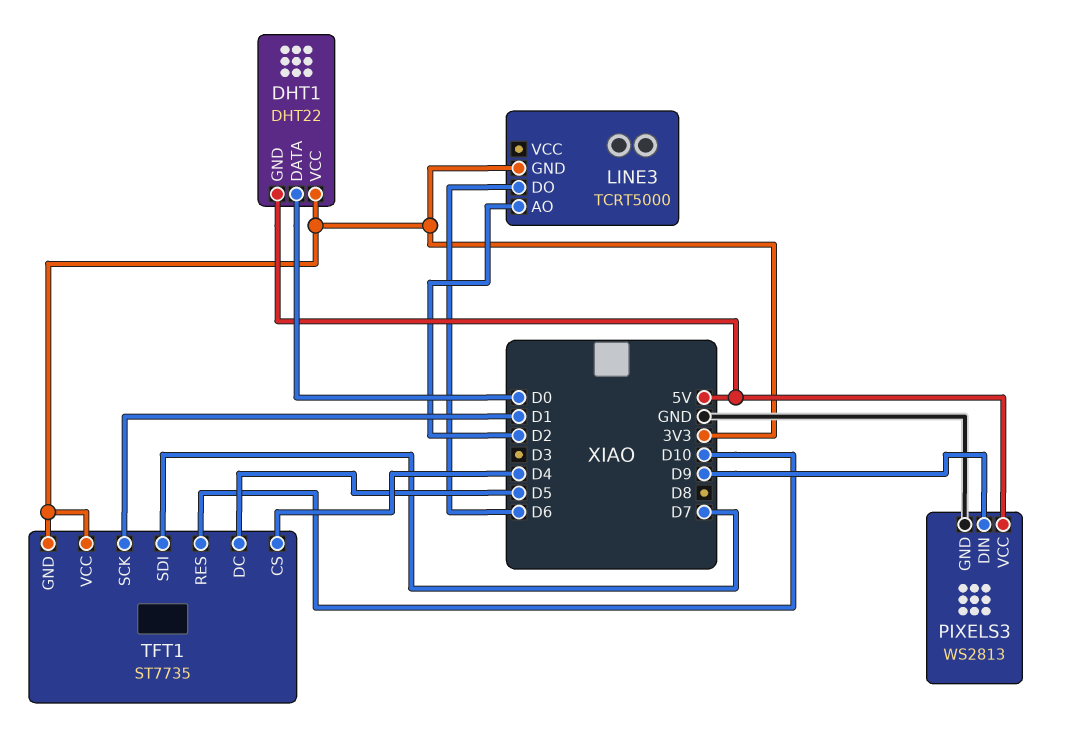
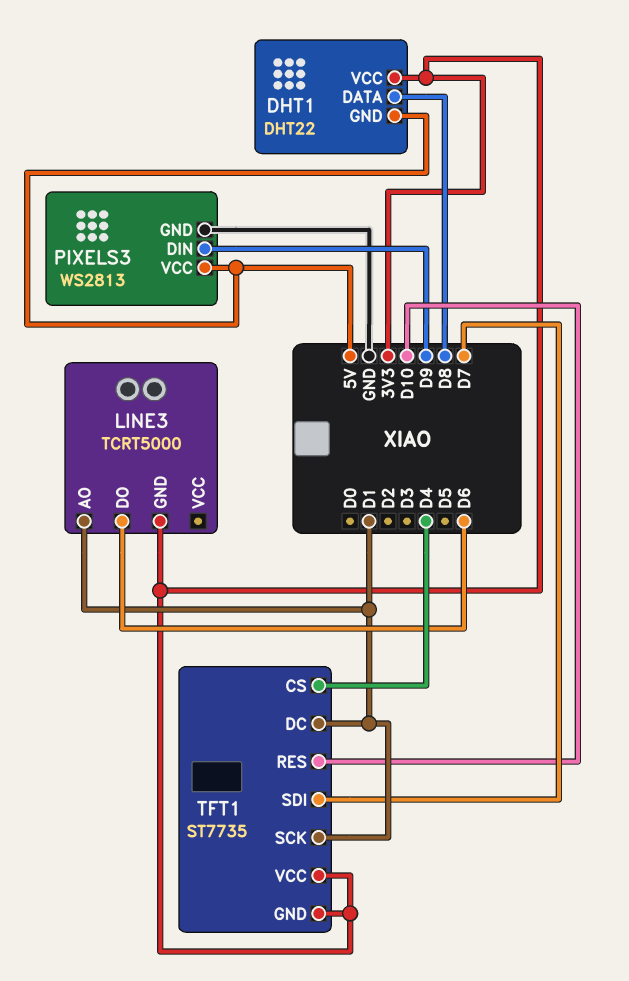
DHT1 pin DATA: D0 -> D8
LINE3 pin AO: D2 -> D1
TFT1 pin DC: D5 -> D1

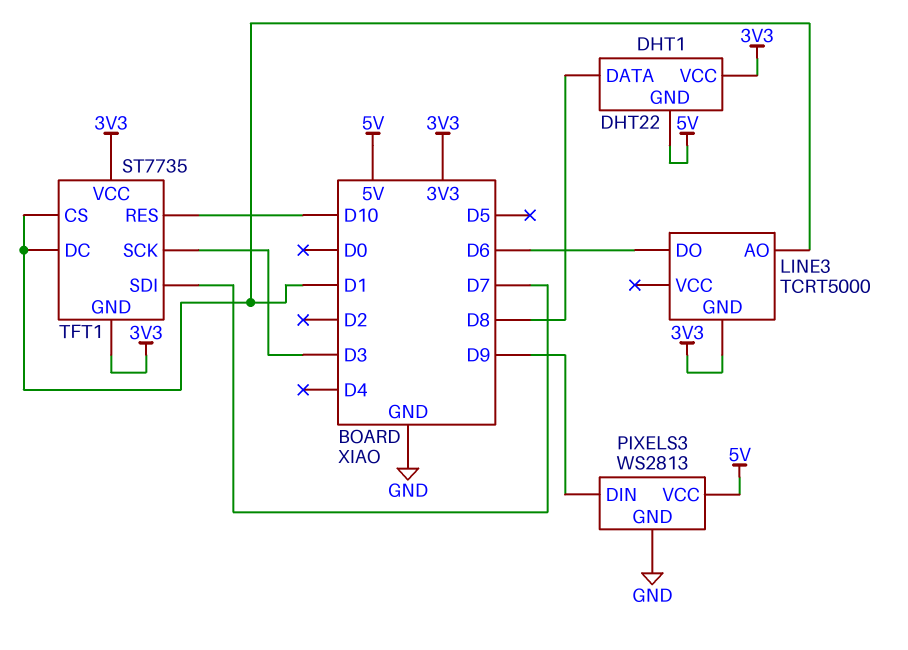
TFT1 pin CS: D4 -> D1
TFT1 pin SCK: D1 -> D3

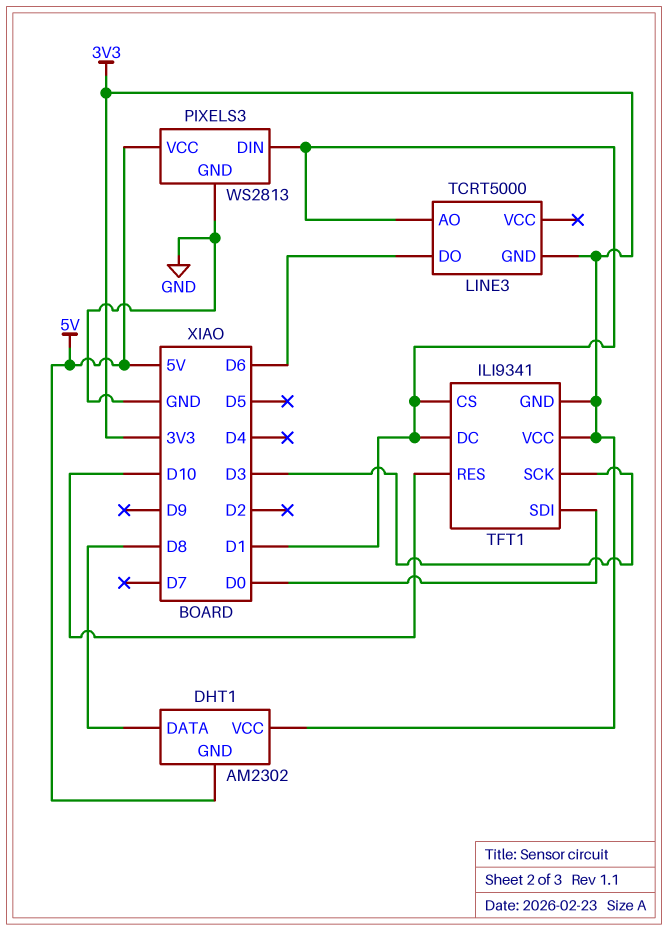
DHT1: DHT22 -> AM2302
PIXELS3 pin DIN: D9 -> D1
TFT1: ST7735 -> ILI9341
TFT1 pin SDI: D7 -> D0

